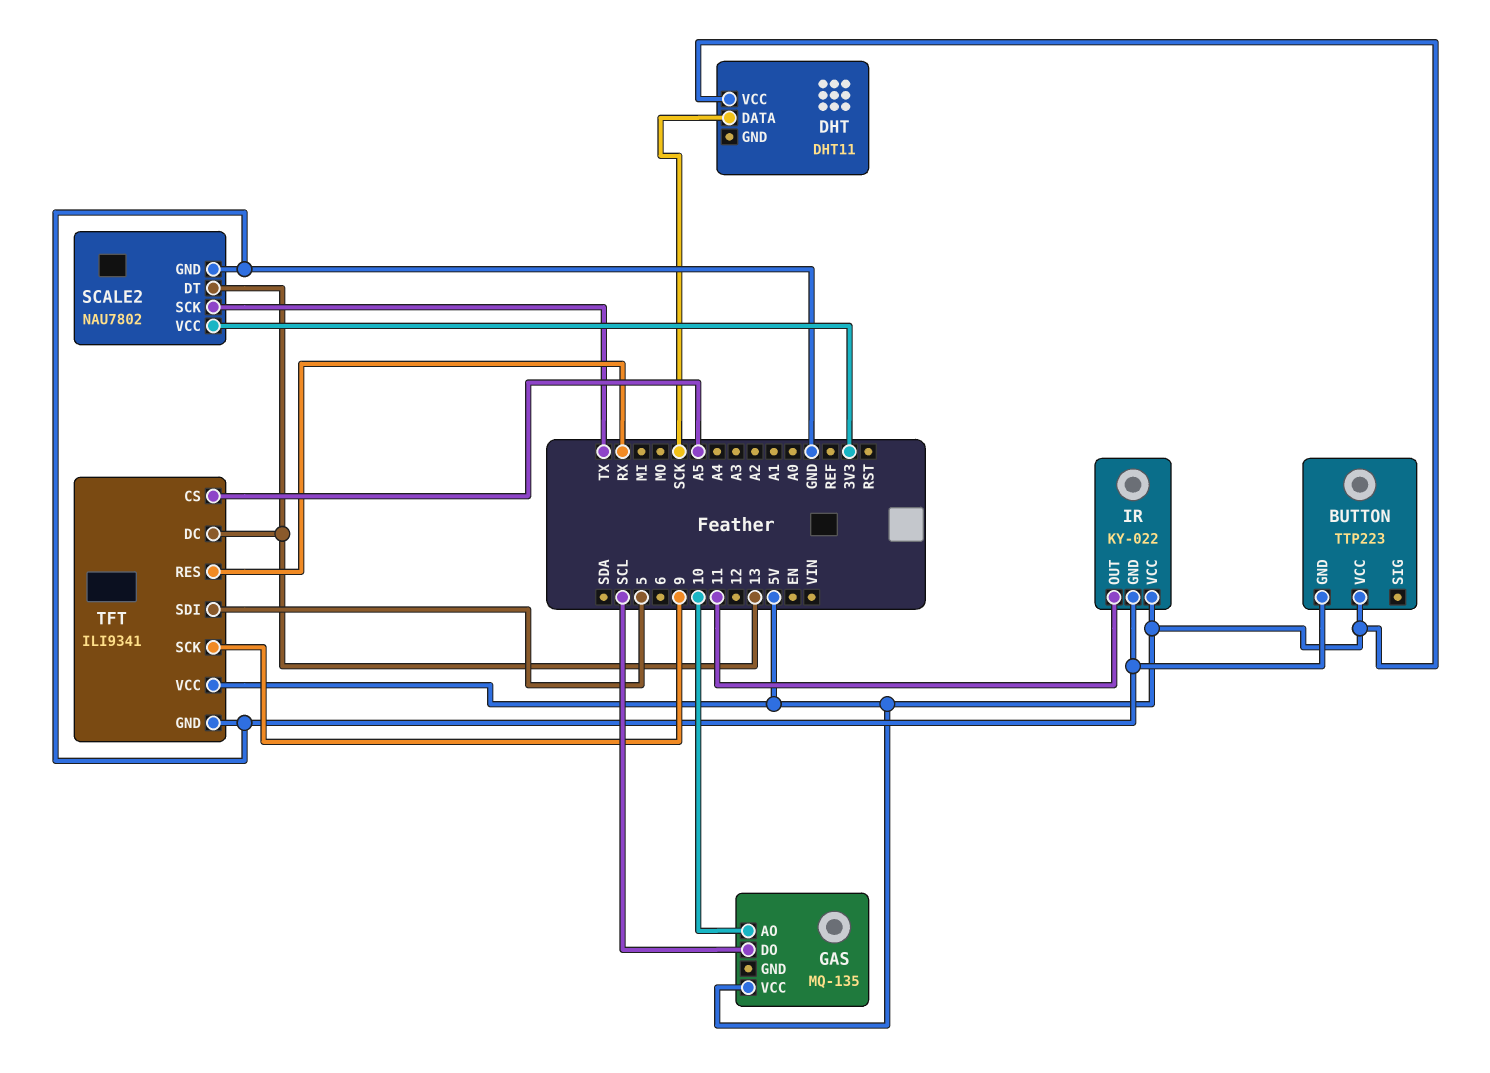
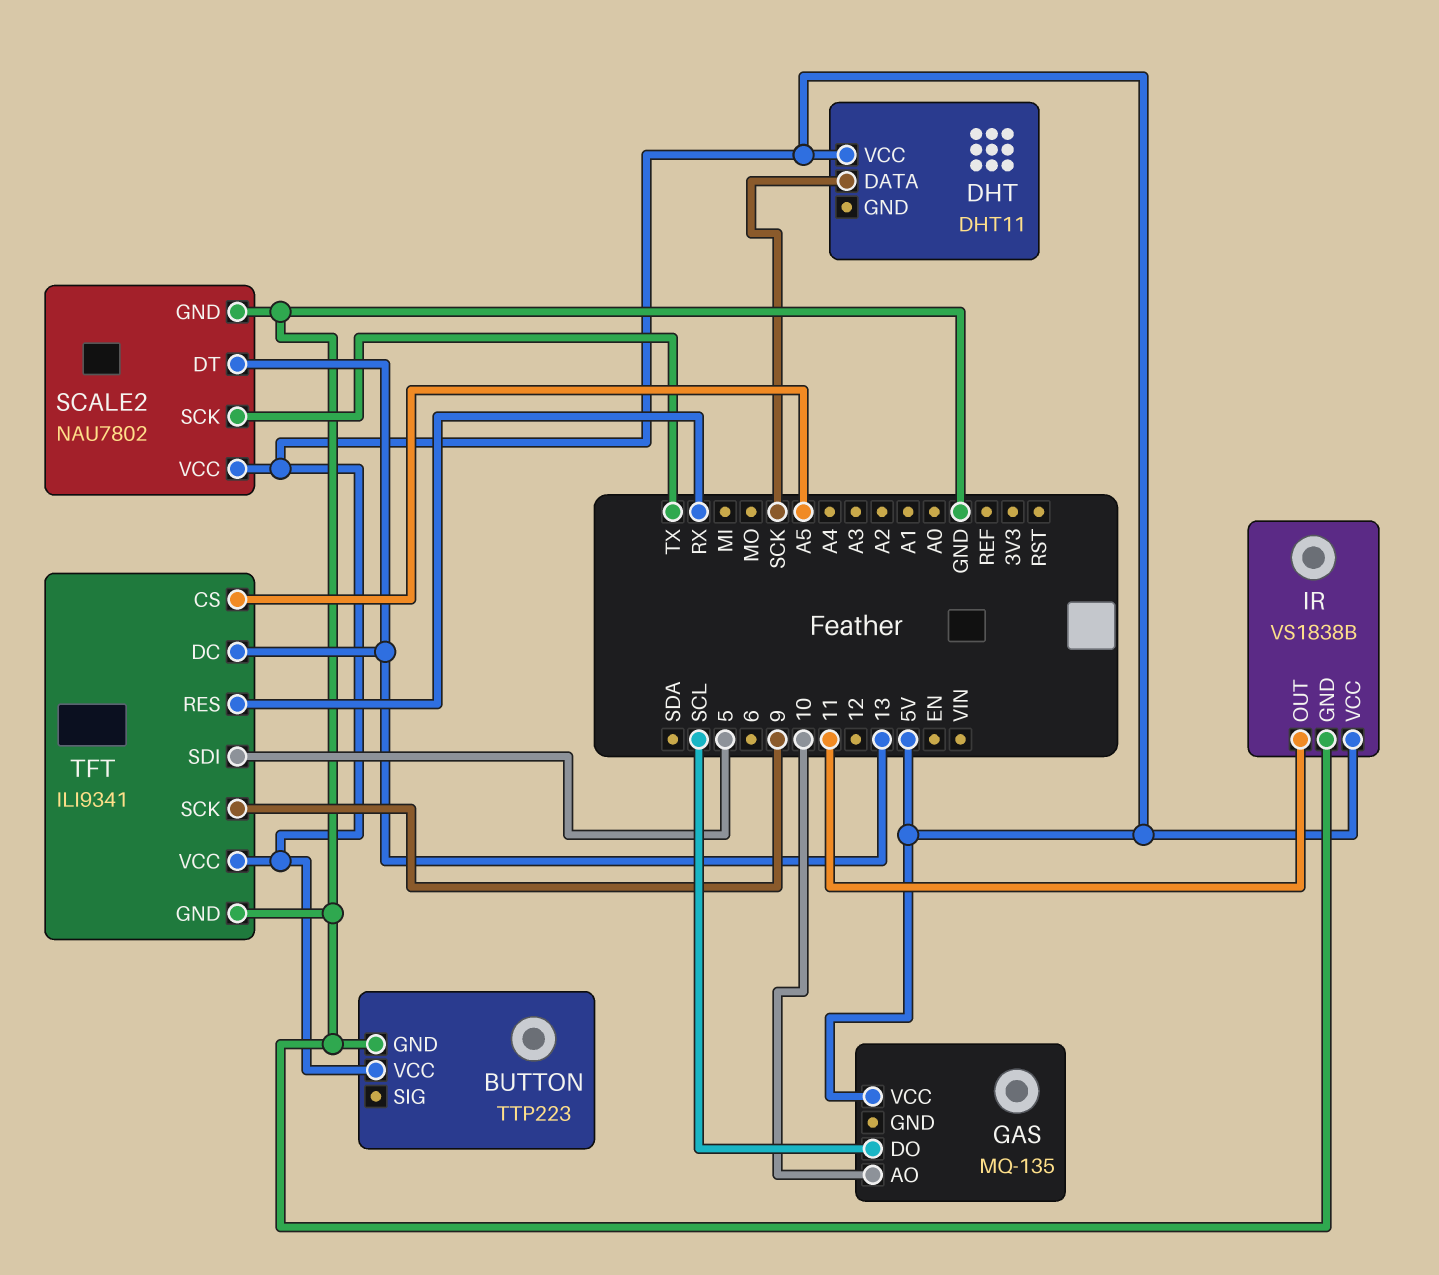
IR: KY-022 -> VS1838B
SCALE2 pin VCC: 3V3 -> 5V

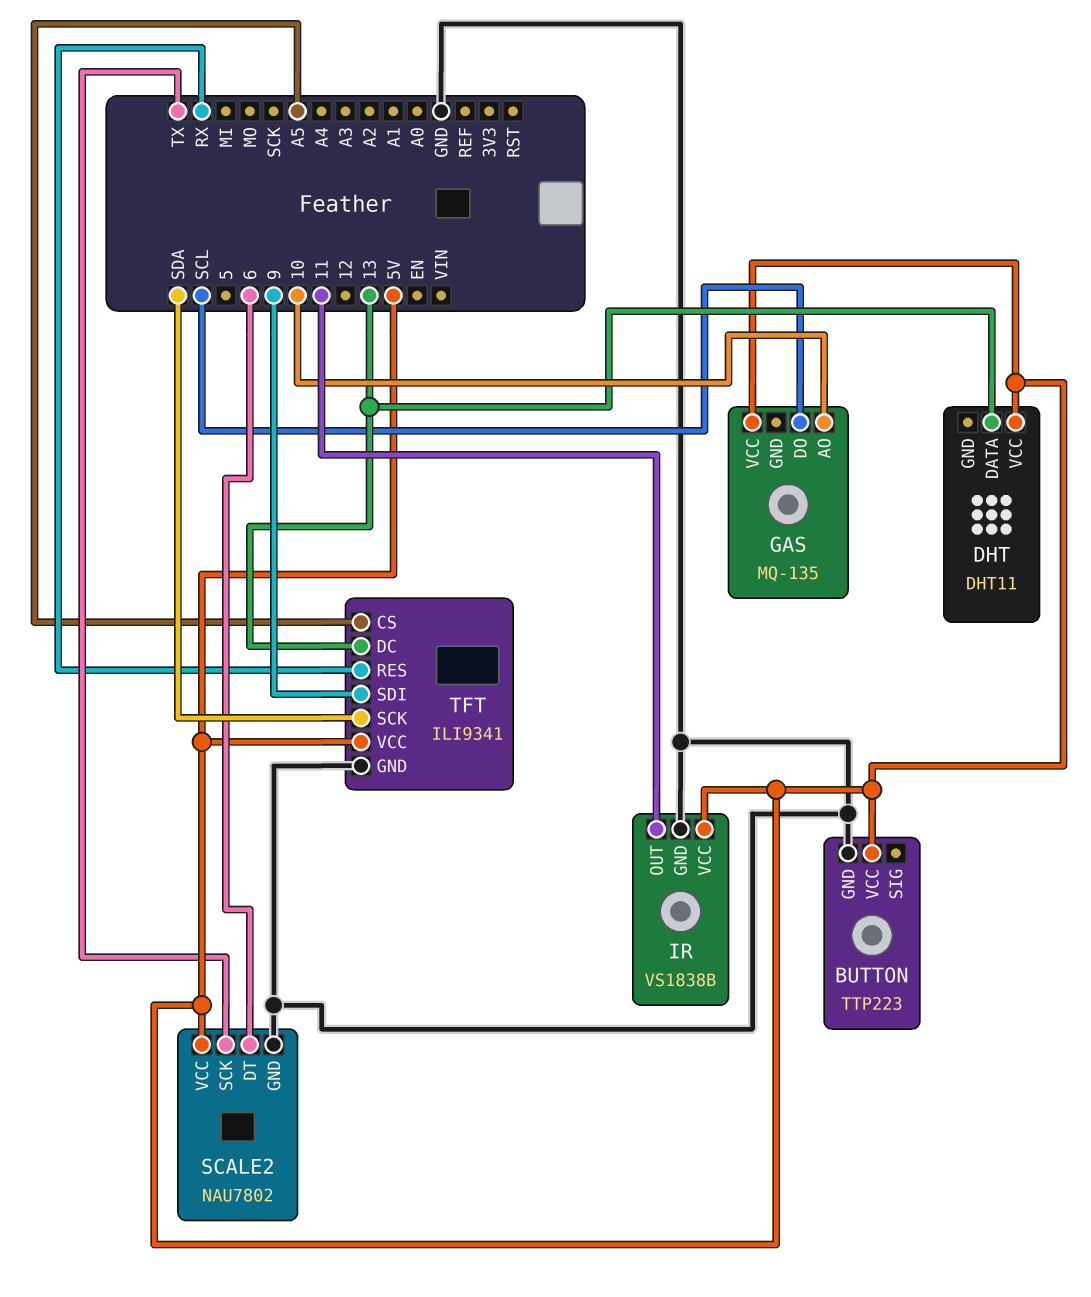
DHT pin DATA: SCK -> 13
SCALE2 pin DT: 13 -> 6
TFT pin SCK: 9 -> SDA
TFT pin SDI: 5 -> 9

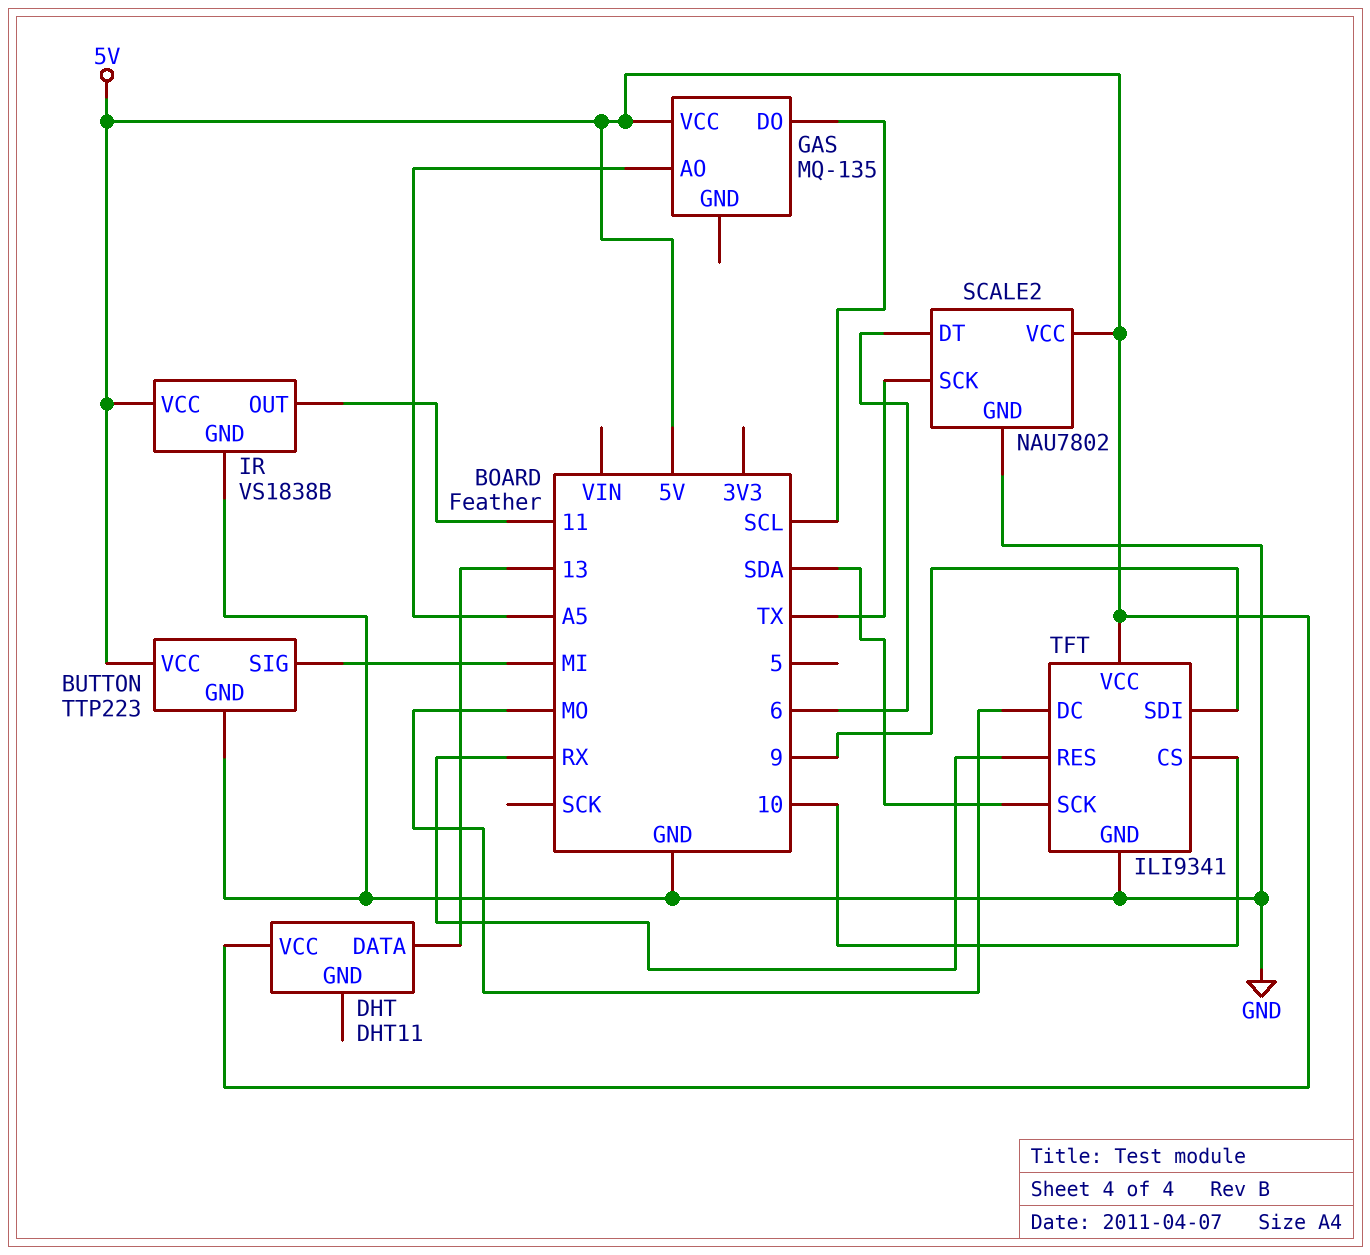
BUTTON pin SIG: none -> MI
GAS pin AO: 10 -> A5
TFT pin CS: A5 -> 10
TFT pin DC: 13 -> MO

